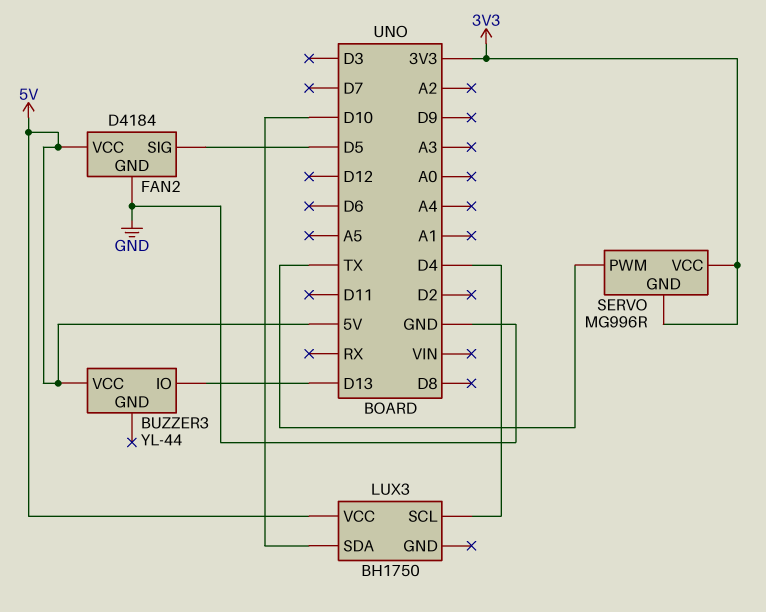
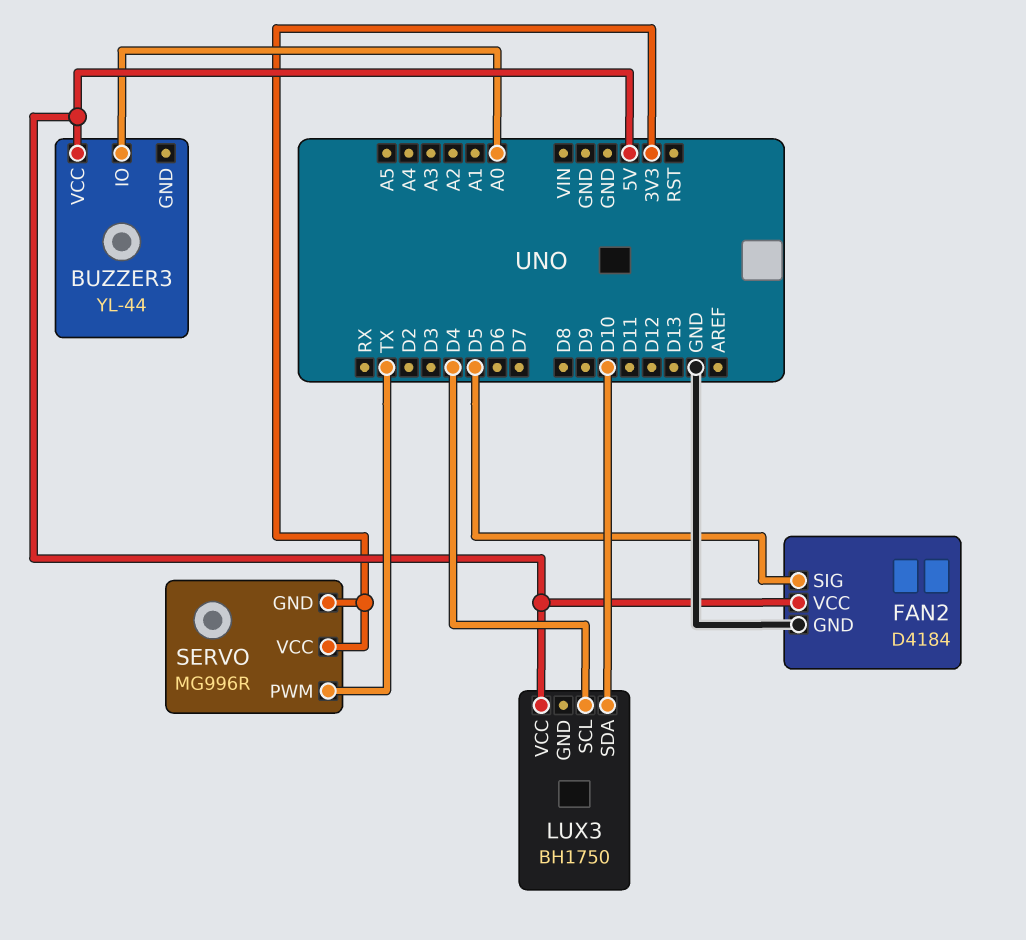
BUZZER3 pin IO: D13 -> A0

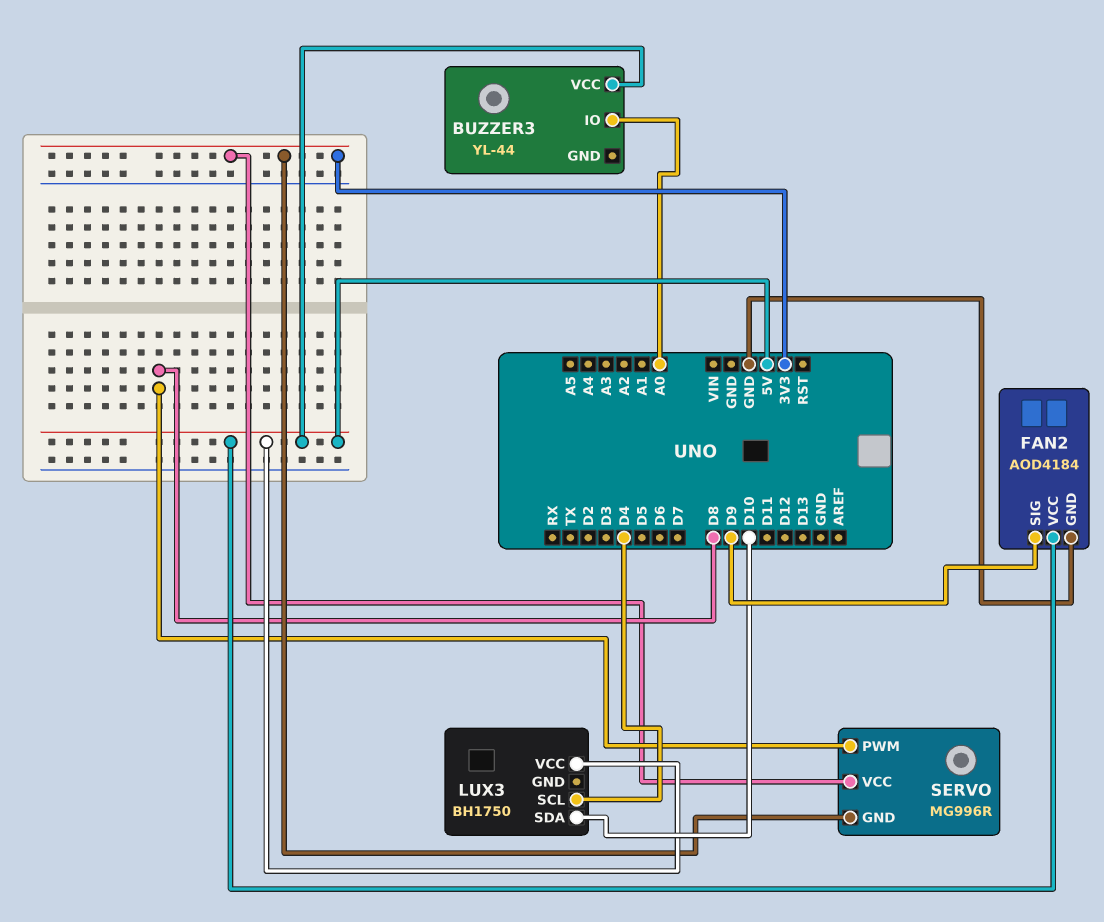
FAN2: D4184 -> AOD4184
FAN2 pin SIG: D5 -> D9
SERVO pin PWM: TX -> D8

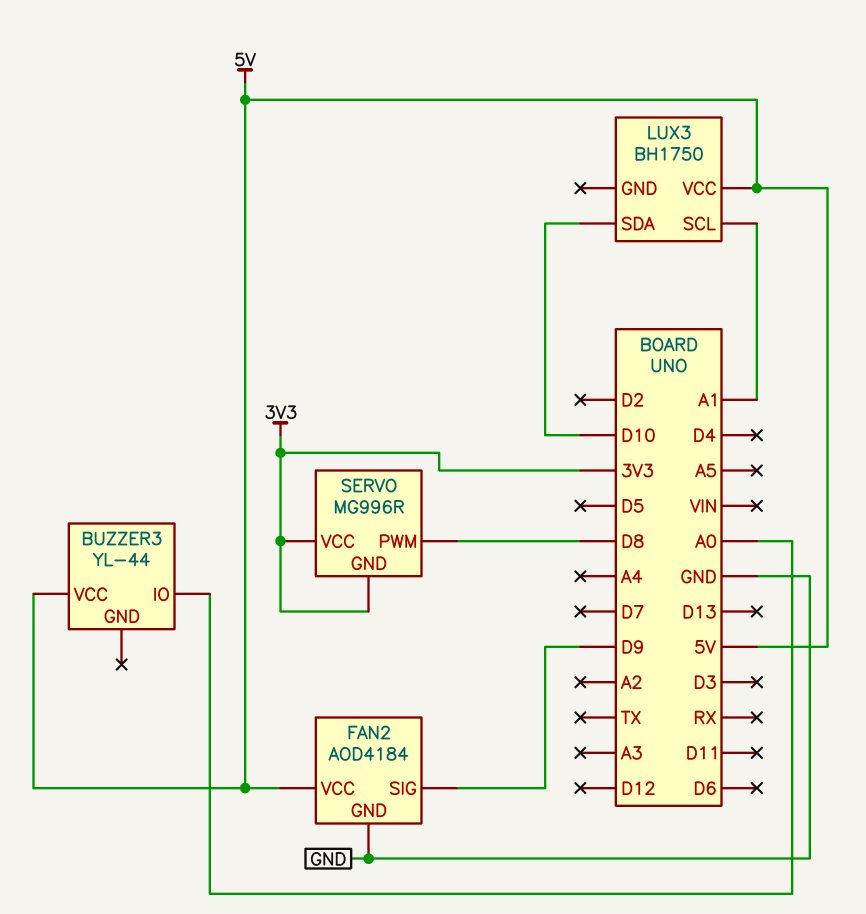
LUX3 pin SCL: D4 -> A1

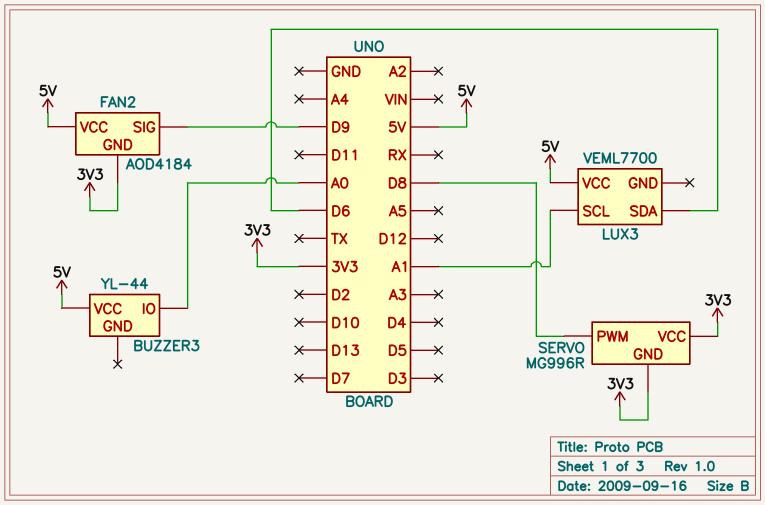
FAN2 pin GND: GND -> 3V3
LUX3: BH1750 -> VEML7700
LUX3 pin SDA: D10 -> D6

